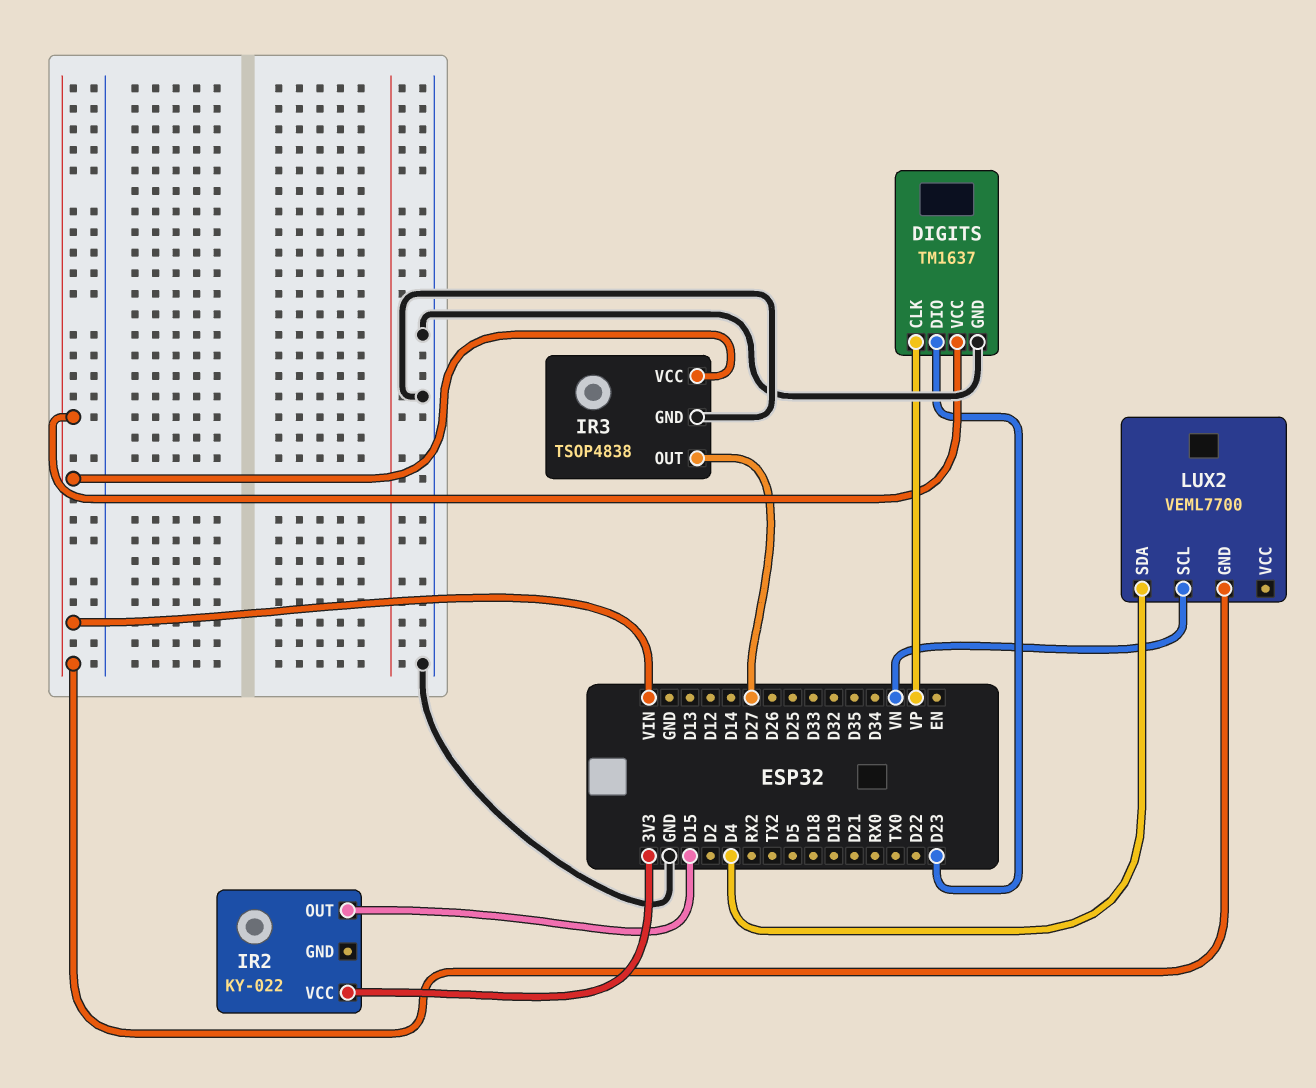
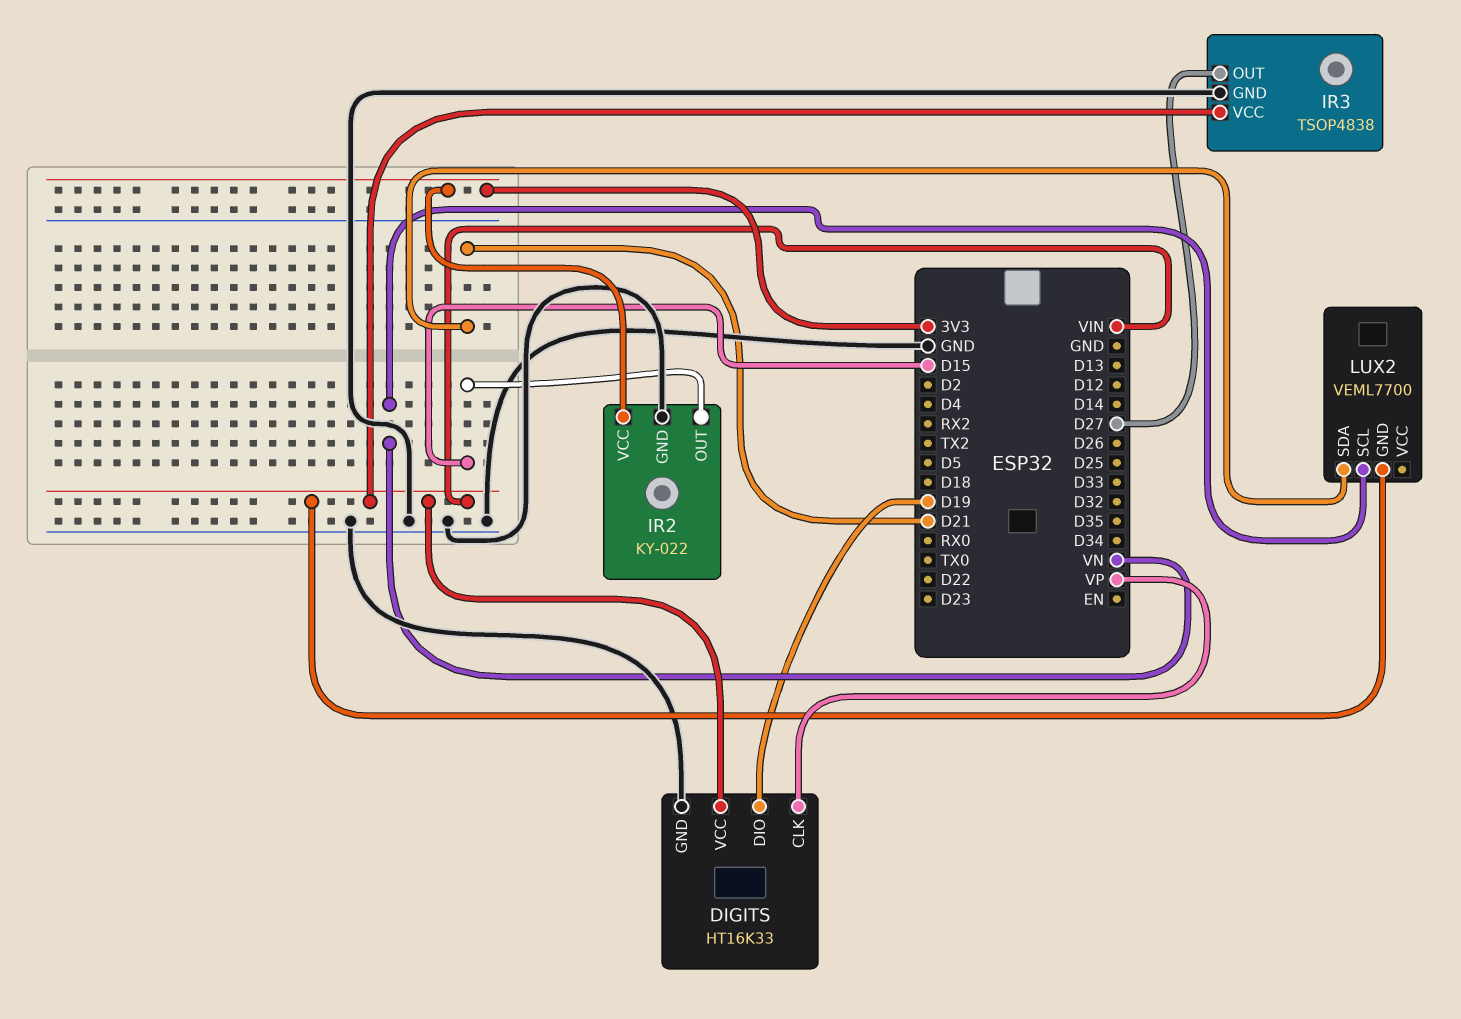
DIGITS: TM1637 -> HT16K33
DIGITS pin DIO: D23 -> D19
IR2 pin GND: none -> GND
LUX2 pin SDA: D4 -> D21

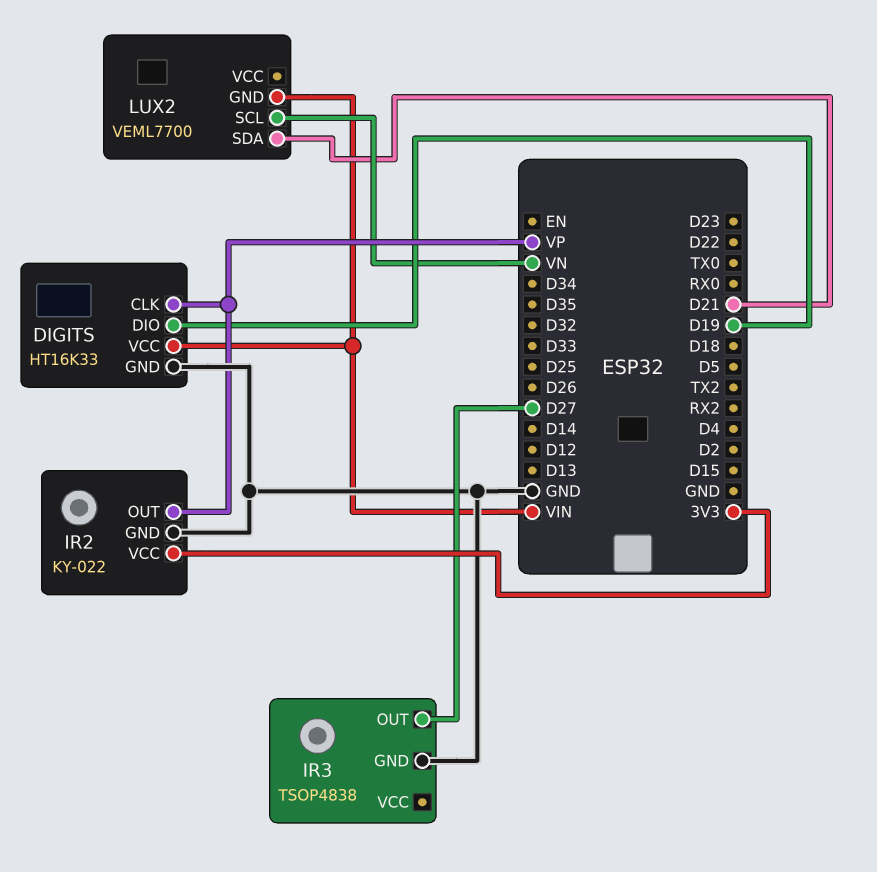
IR2 pin OUT: D15 -> VP
IR3 pin VCC: VIN -> none

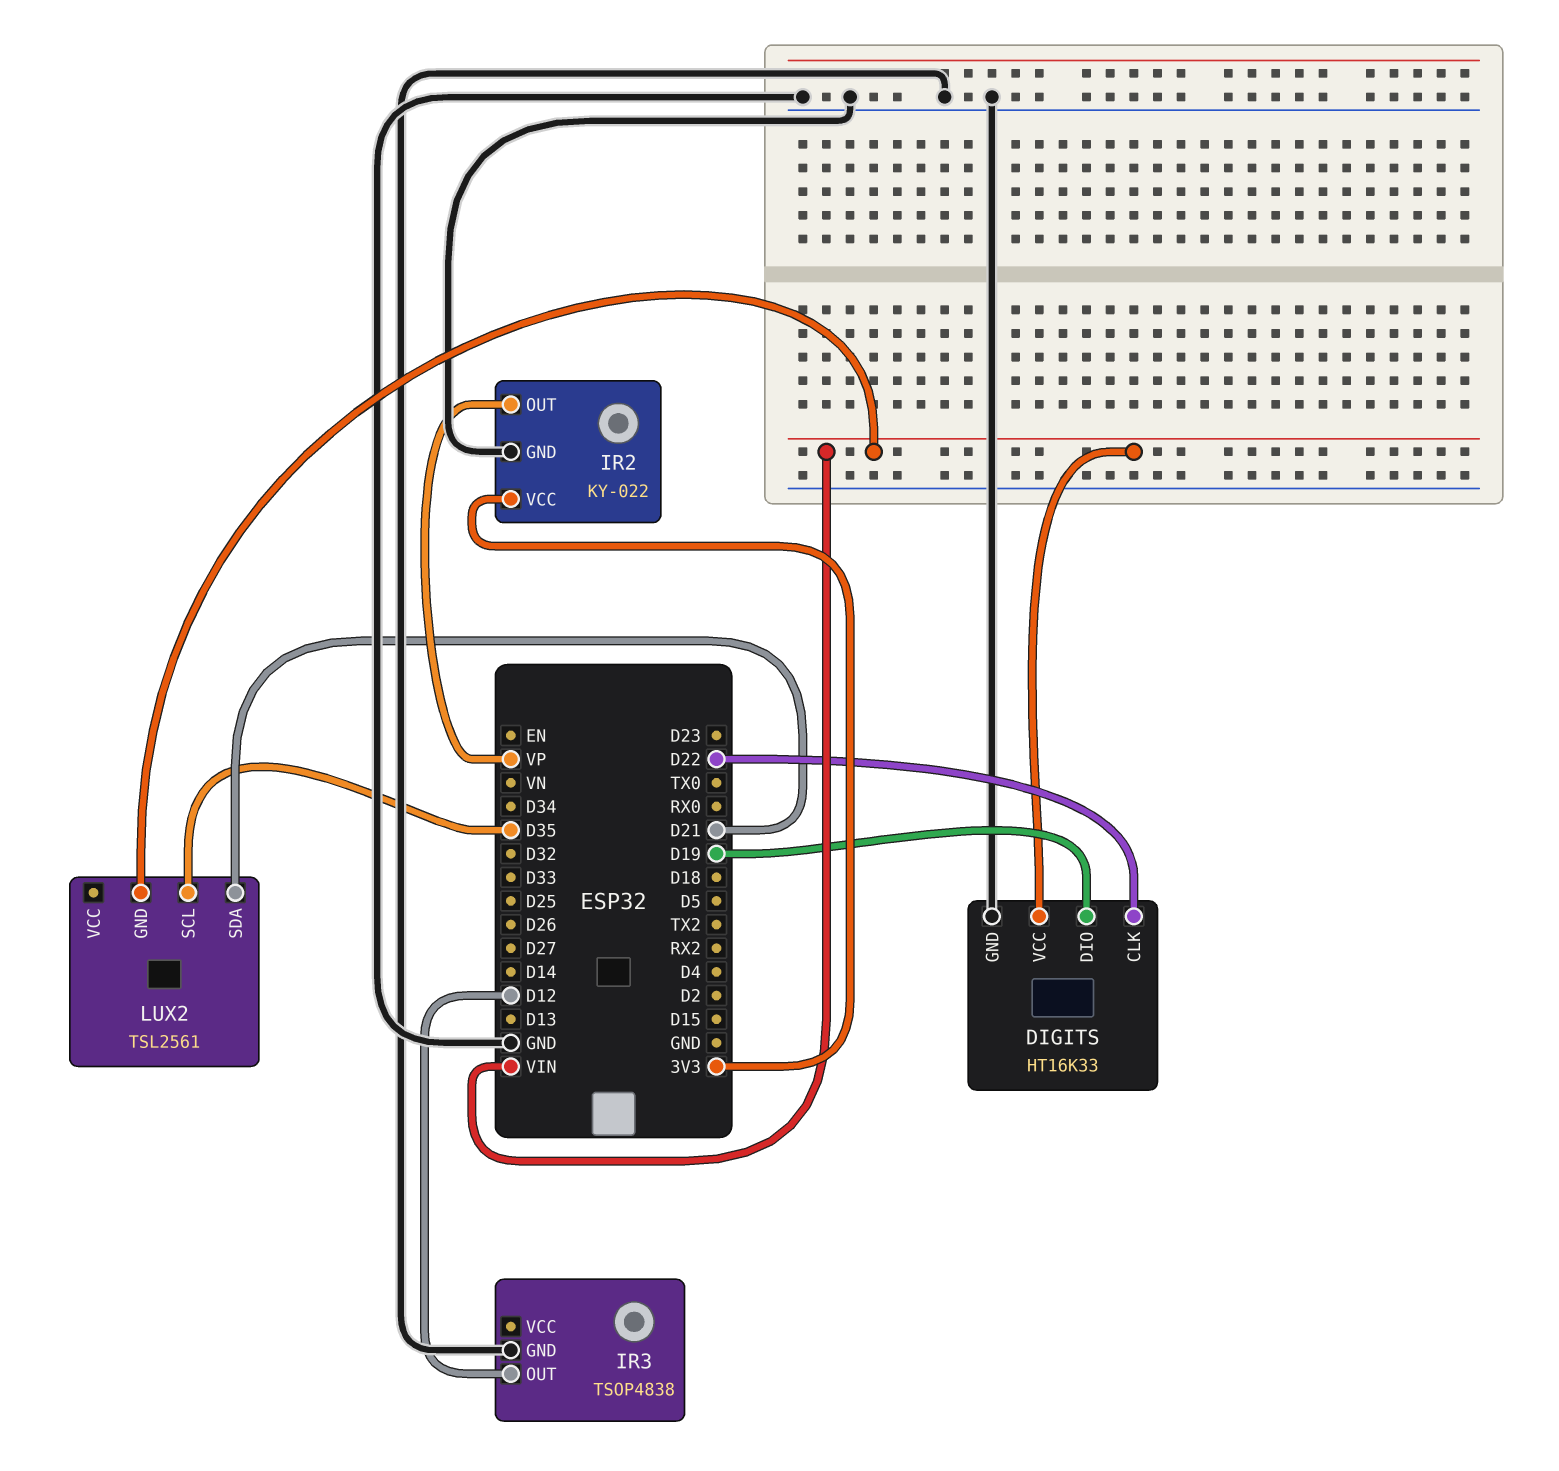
DIGITS pin CLK: VP -> D22
IR3 pin OUT: D27 -> D12
LUX2: VEML7700 -> TSL2561
LUX2 pin SCL: VN -> D35

